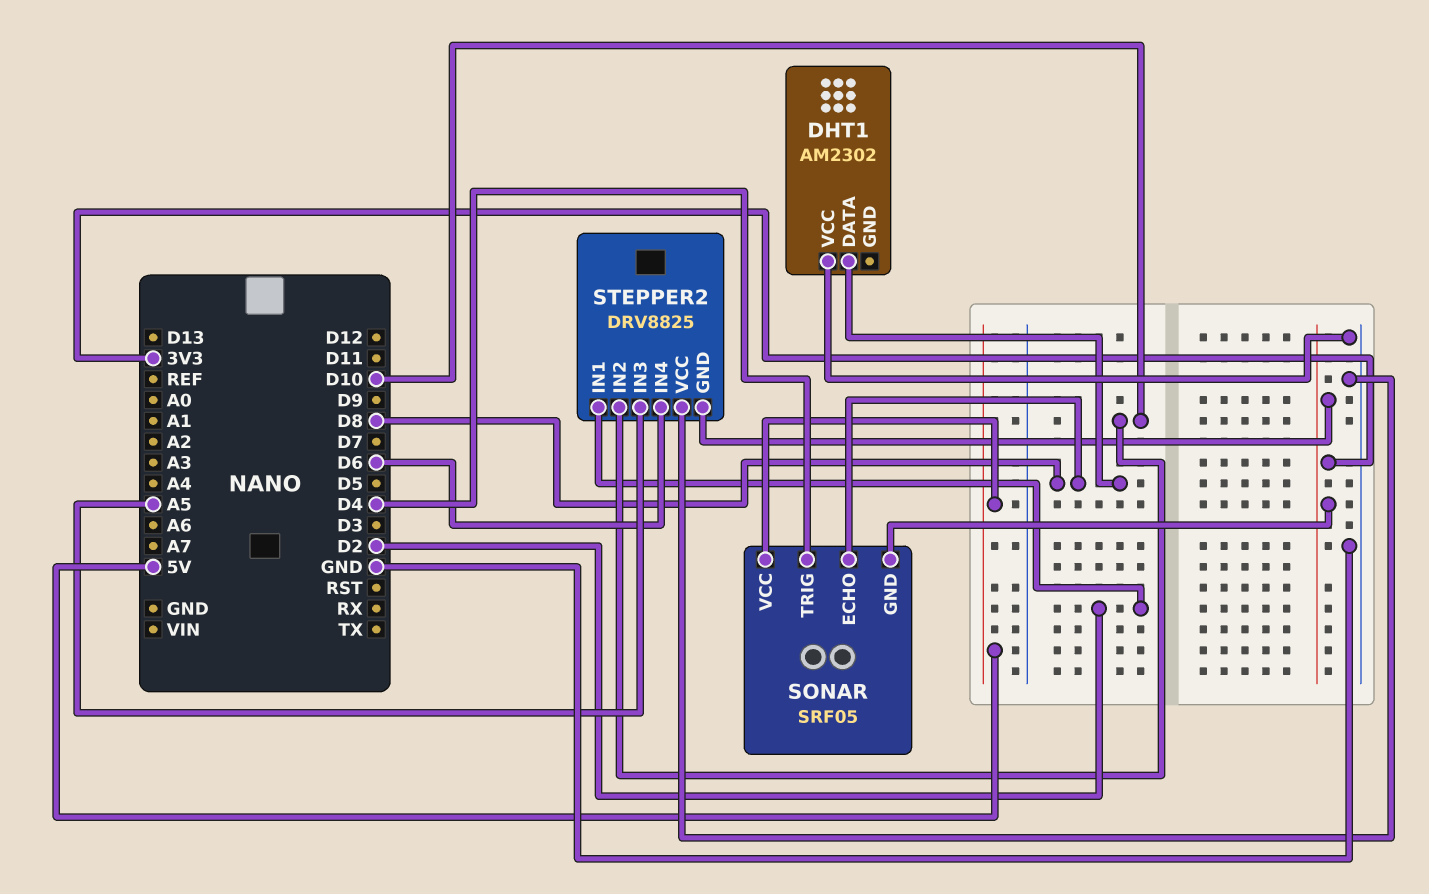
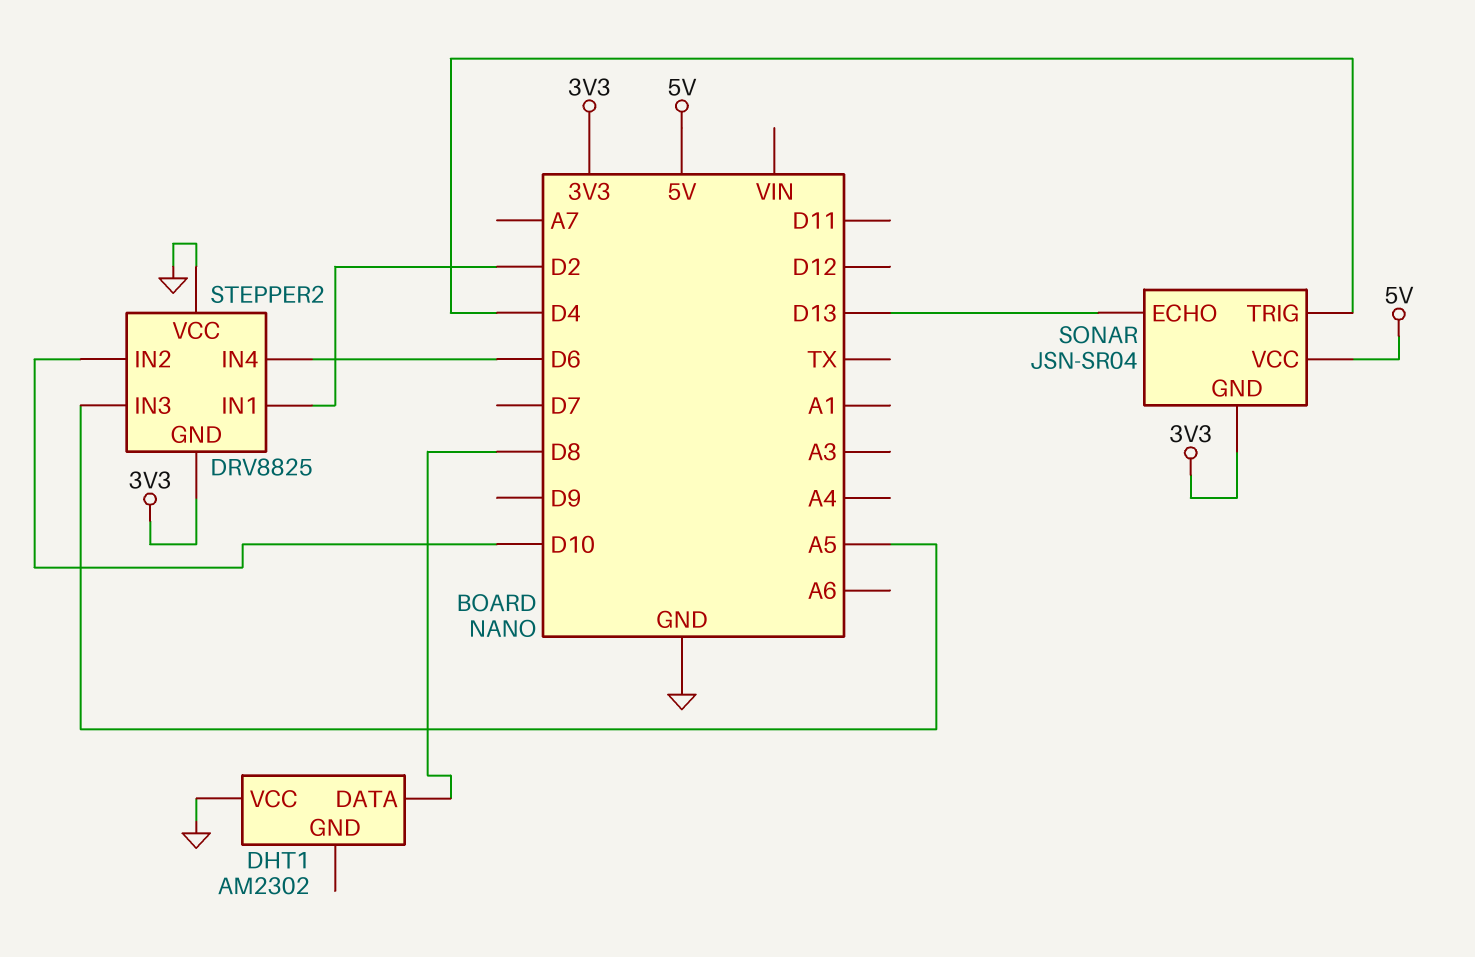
SONAR: SRF05 -> JSN-SR04
SONAR pin ECHO: D8 -> D13

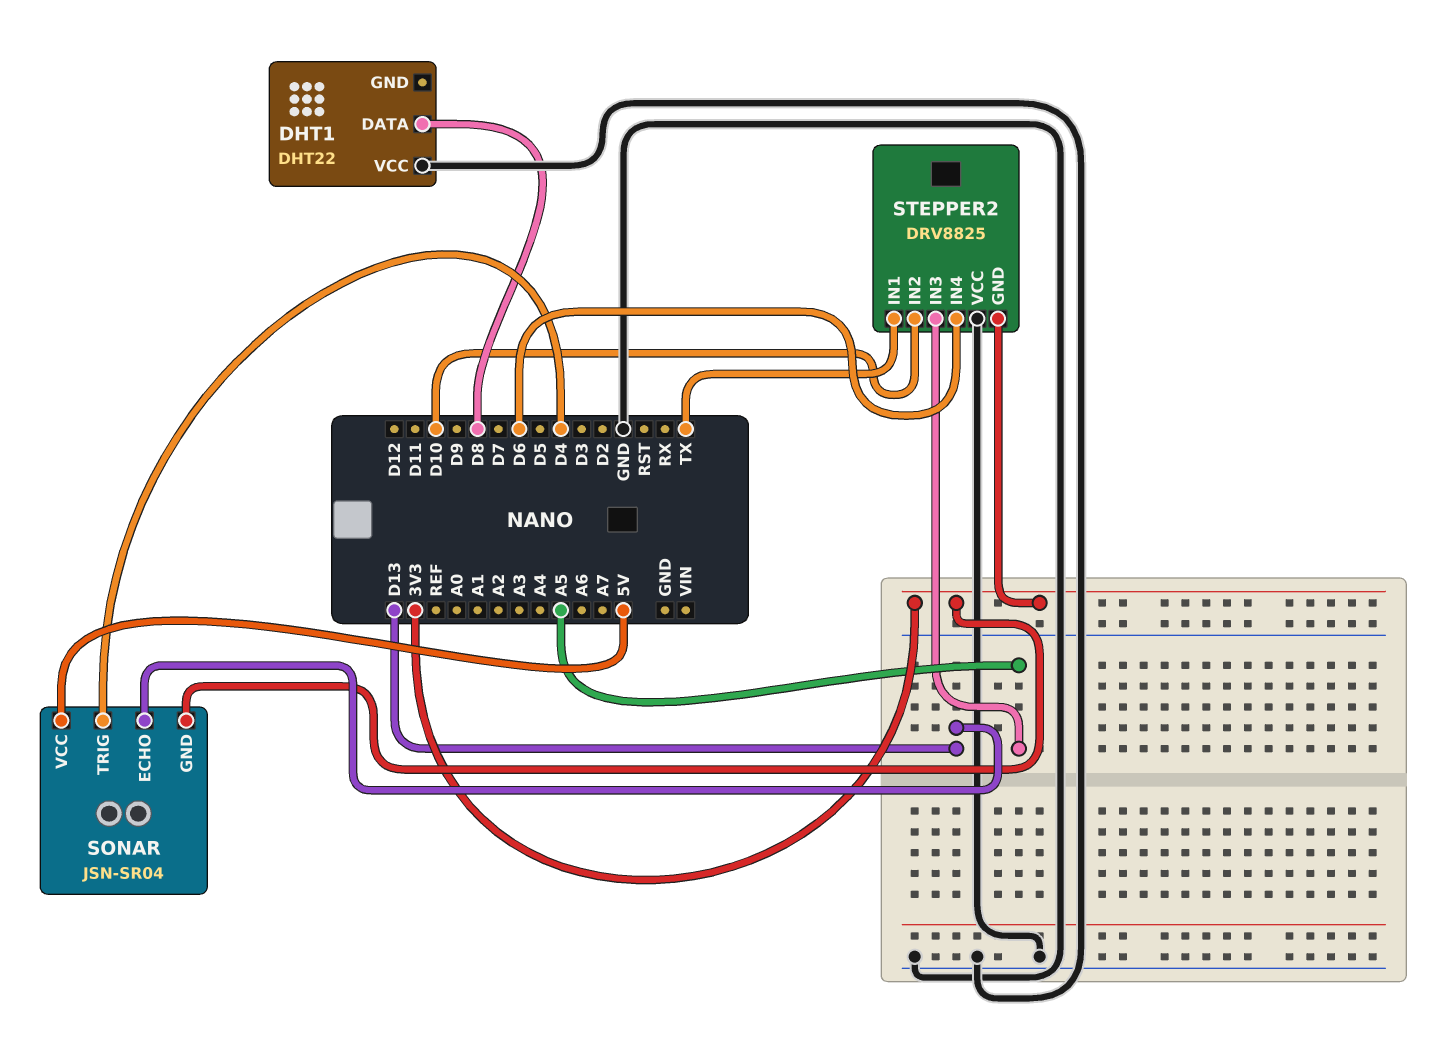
DHT1: AM2302 -> DHT22
STEPPER2 pin IN1: D2 -> TX

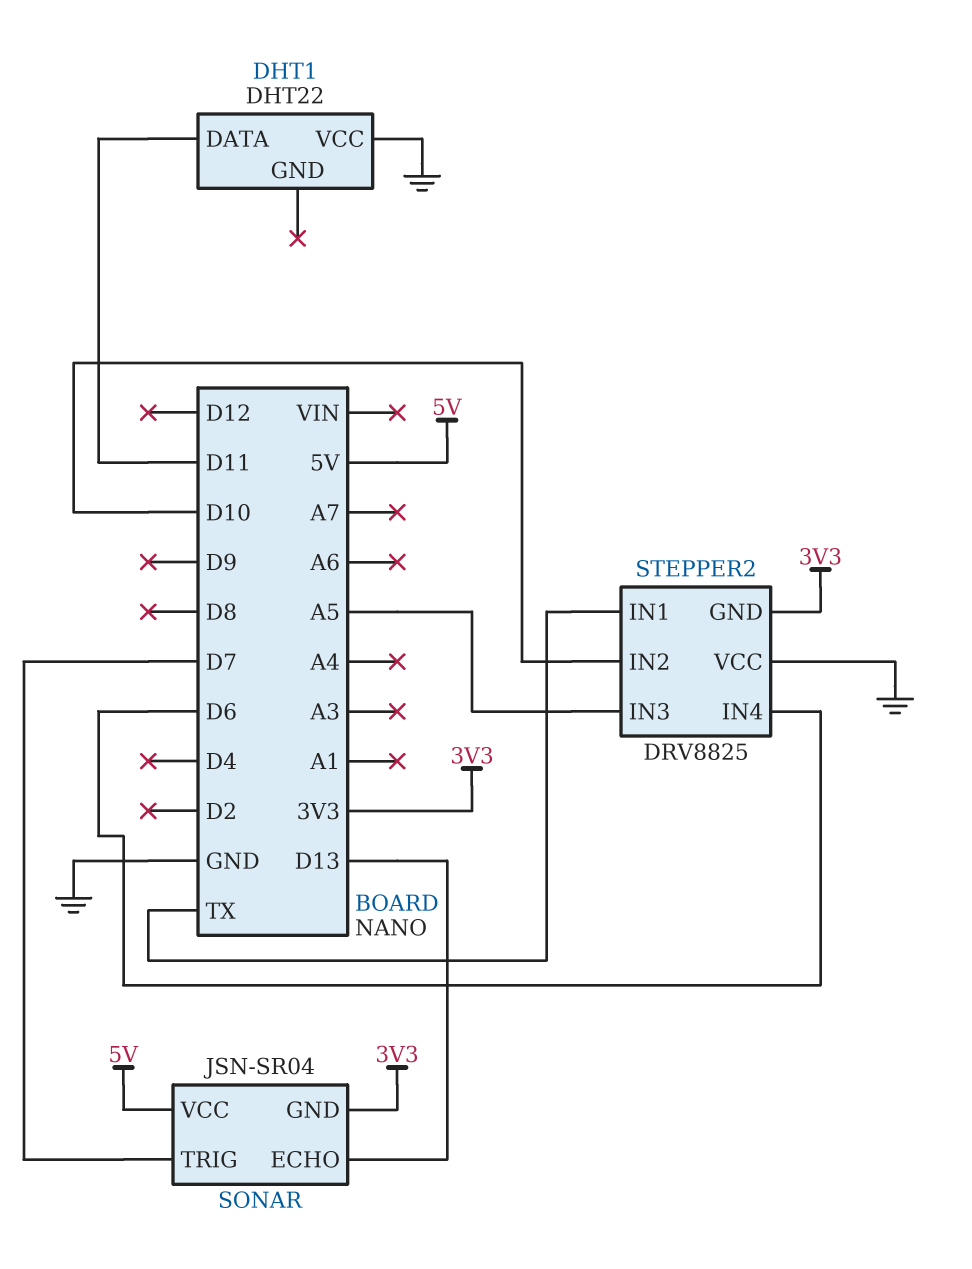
DHT1 pin DATA: D8 -> D11
SONAR pin TRIG: D4 -> D7

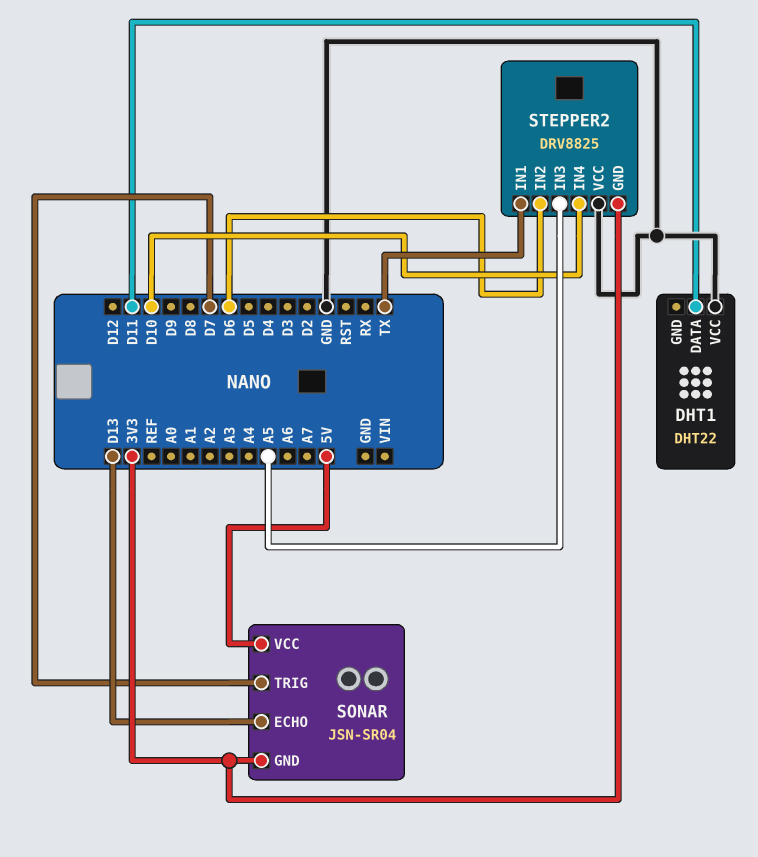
STEPPER2 pin IN2: D10 -> D6
STEPPER2 pin IN4: D6 -> D10

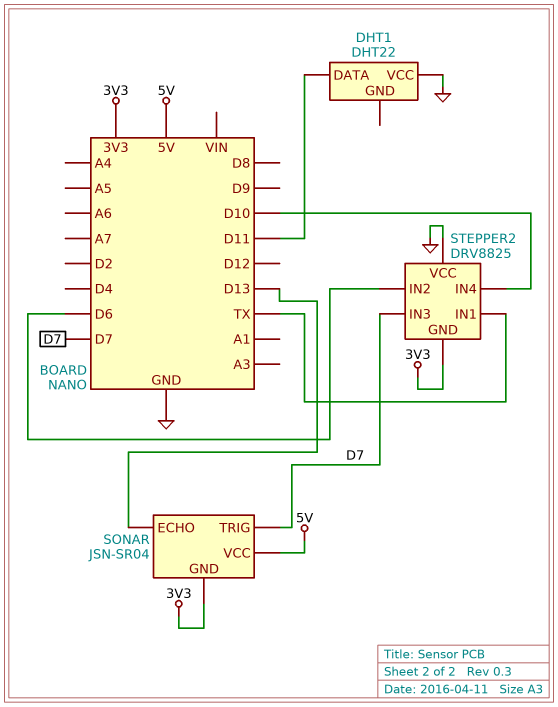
STEPPER2 pin IN3: A5 -> D7

